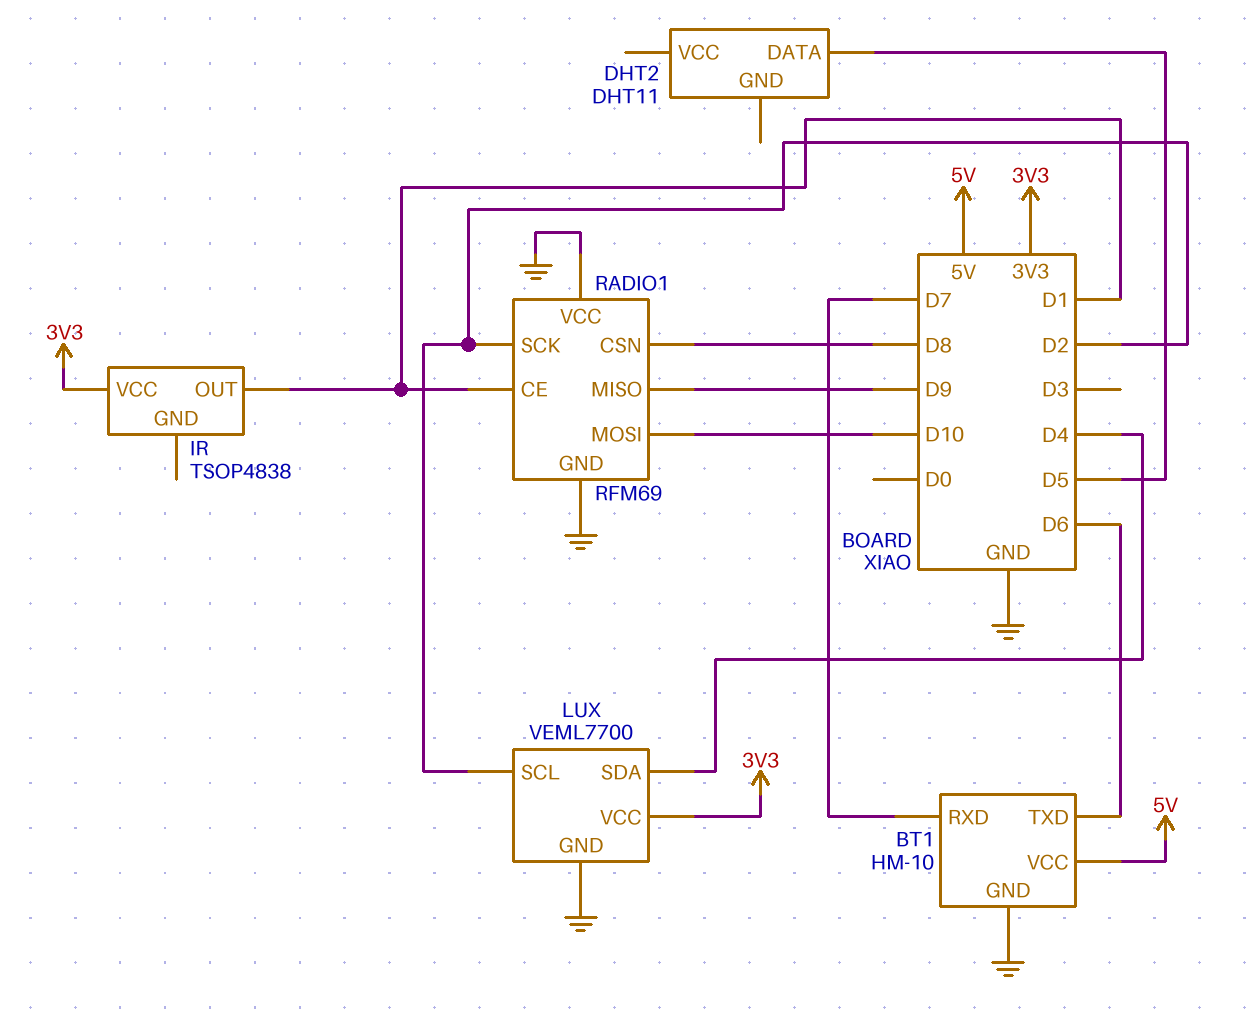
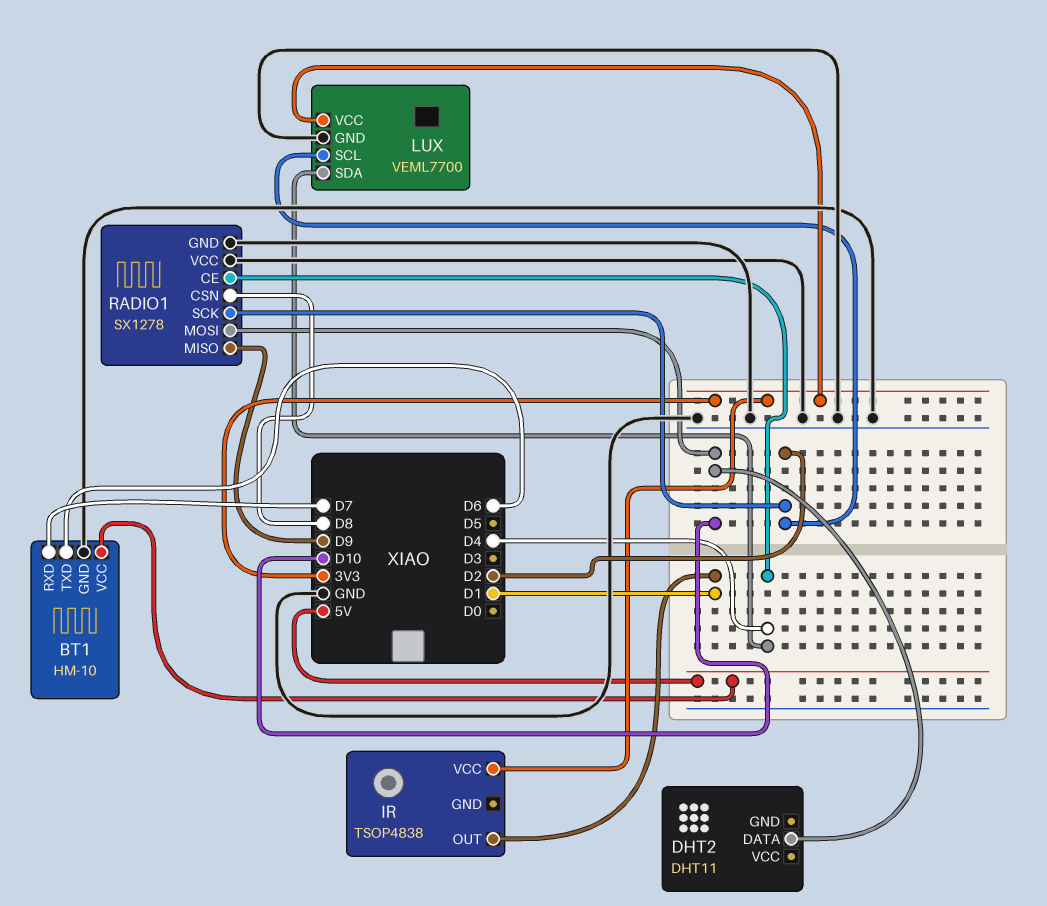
DHT2 pin DATA: D5 -> D10
RADIO1: RFM69 -> SX1278
RADIO1 pin CE: D1 -> D4

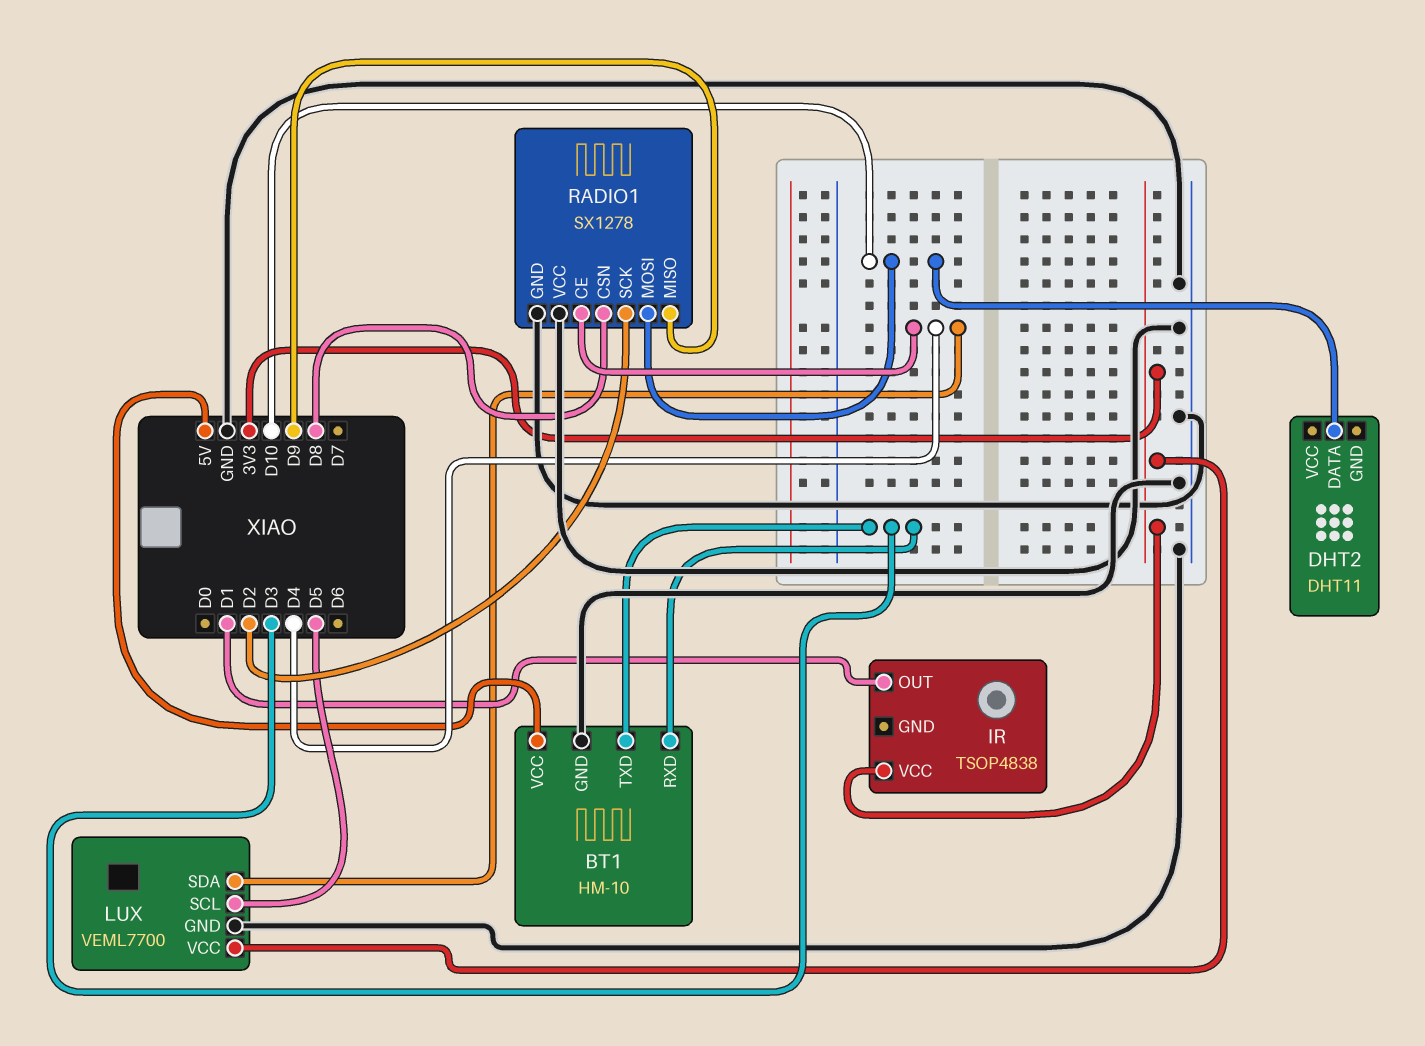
BT1 pin RXD: D7 -> D3
BT1 pin TXD: D6 -> D3
LUX pin SCL: D2 -> D5

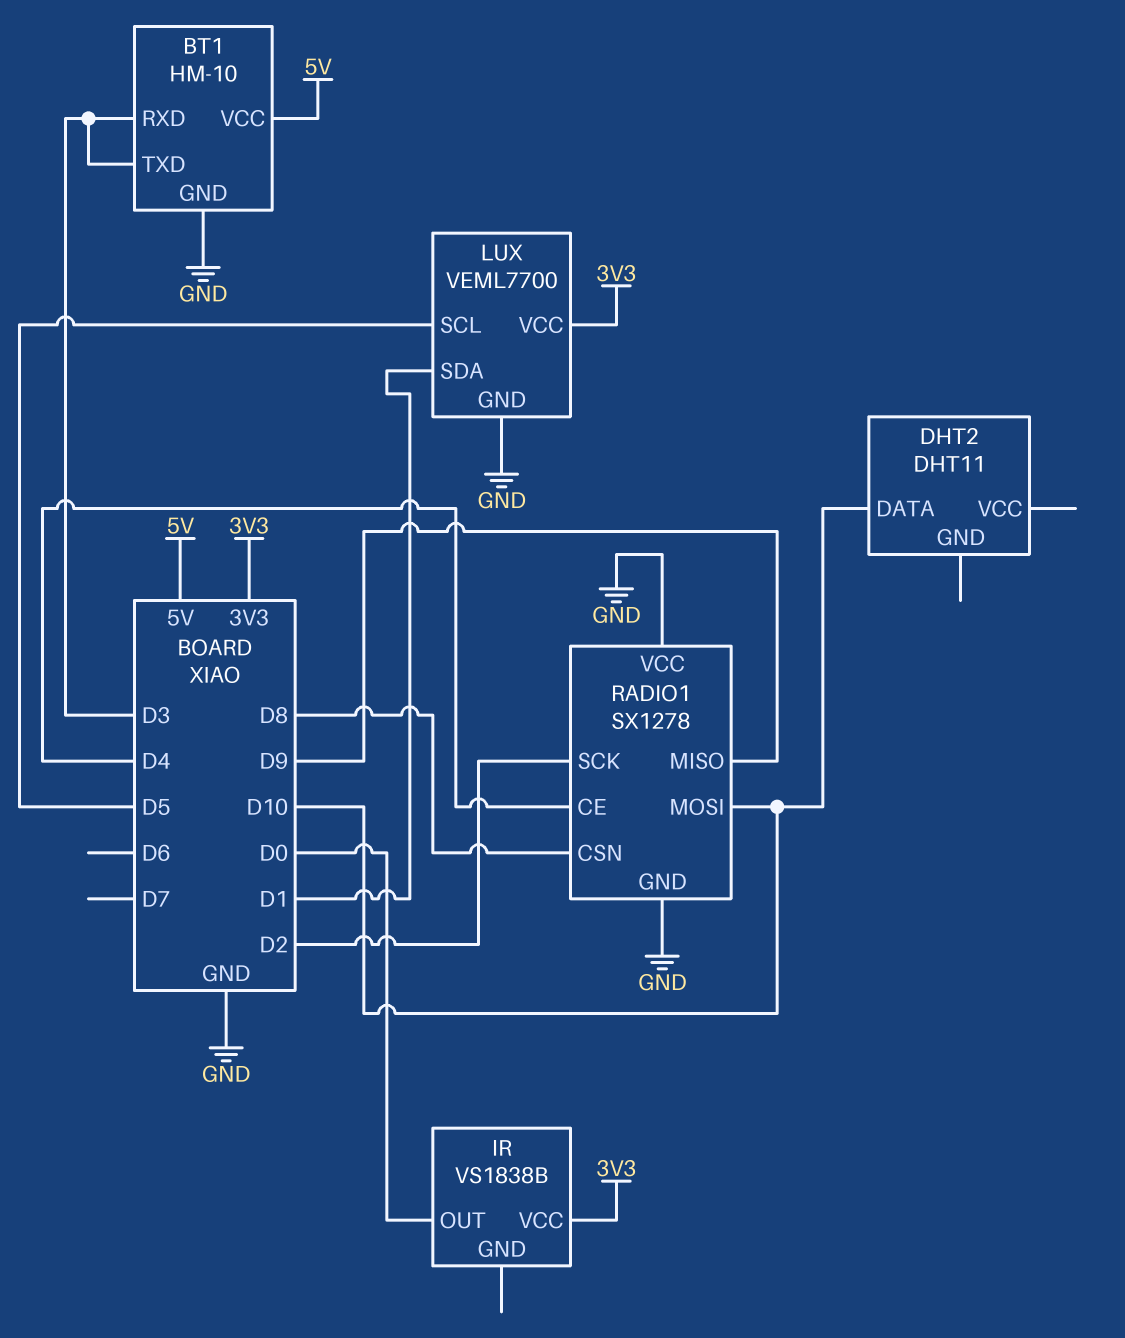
IR: TSOP4838 -> VS1838B
IR pin OUT: D1 -> D0
LUX pin SDA: D4 -> D1

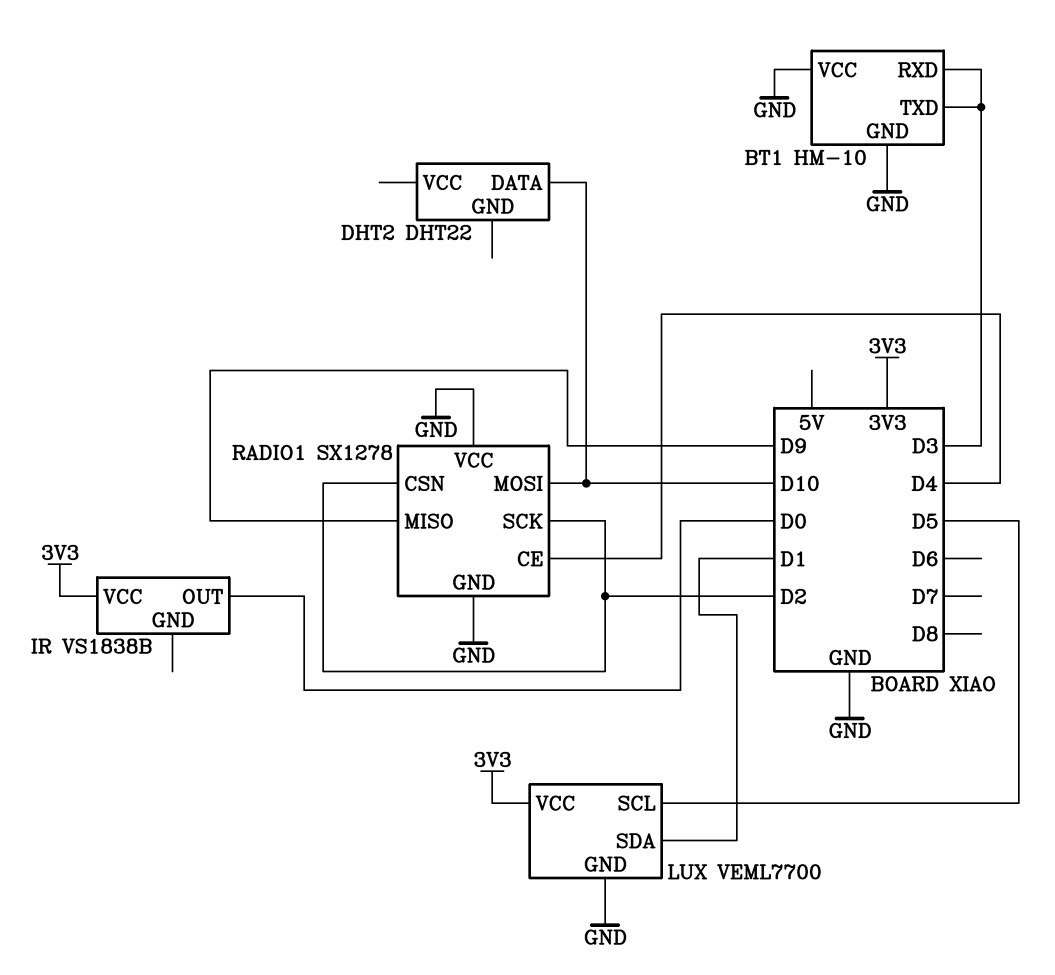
BT1 pin VCC: 5V -> GND
DHT2: DHT11 -> DHT22
RADIO1 pin CSN: D8 -> D2

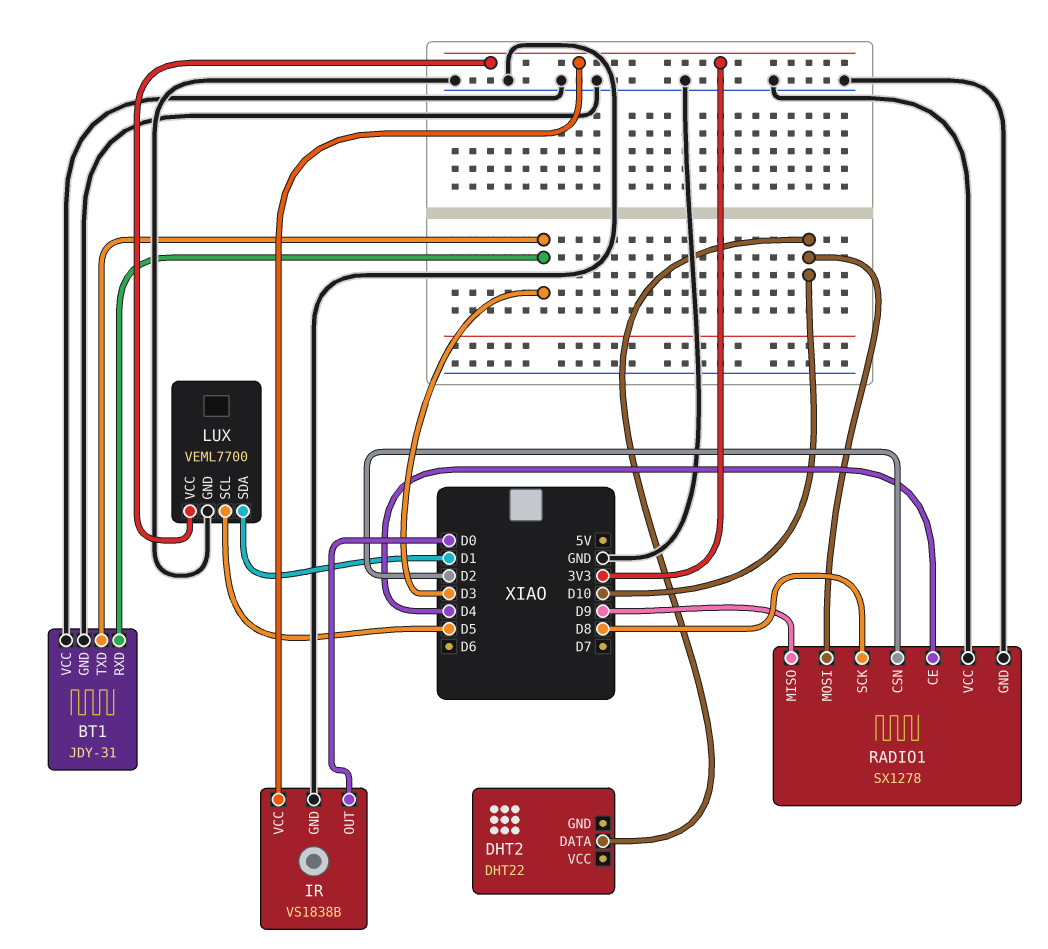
BT1: HM-10 -> JDY-31
IR pin GND: none -> GND
RADIO1 pin SCK: D2 -> D8

